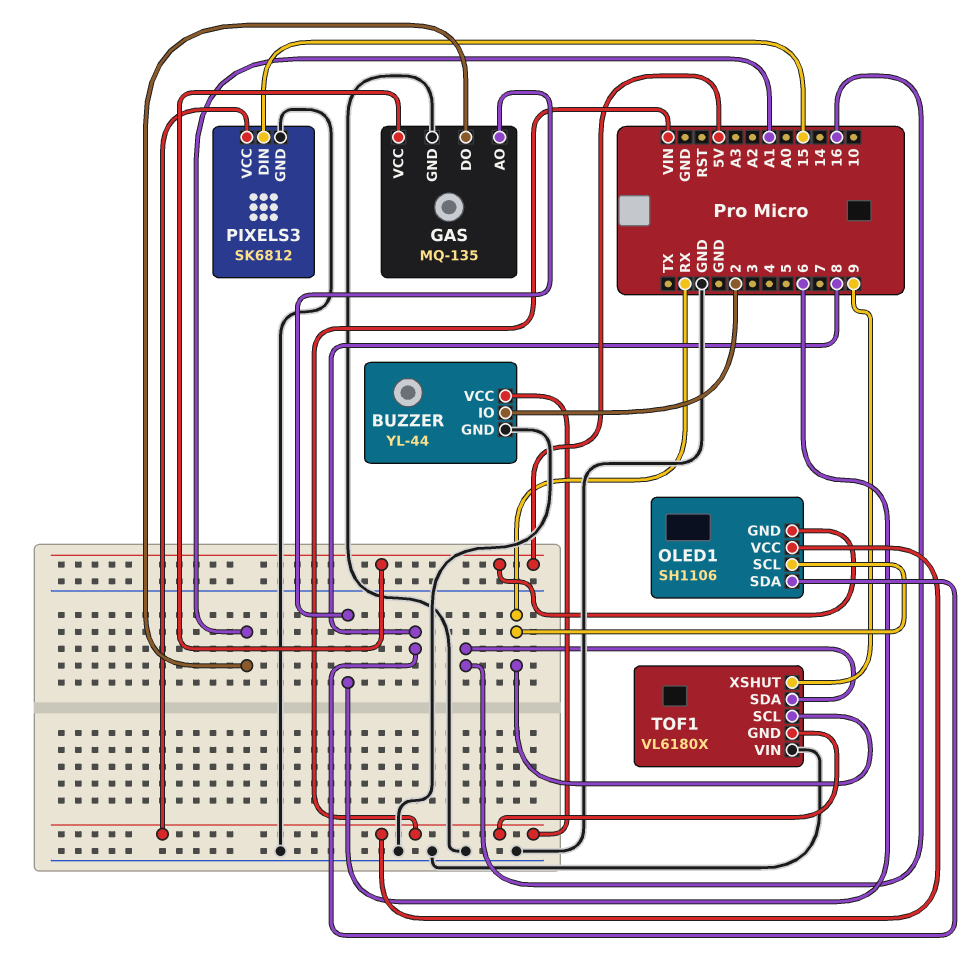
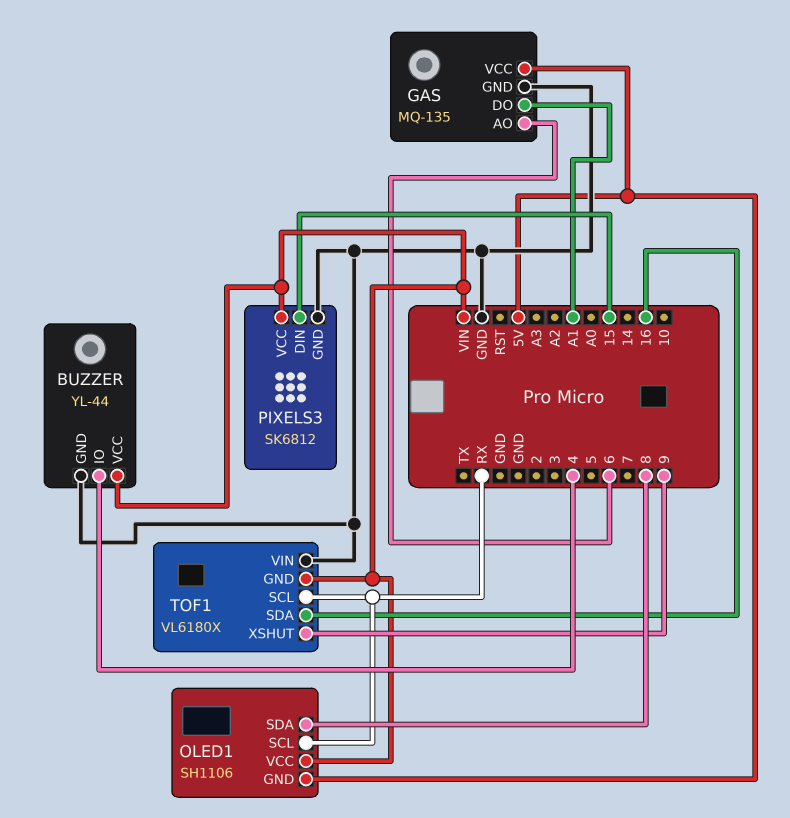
BUZZER pin IO: 2 -> 4

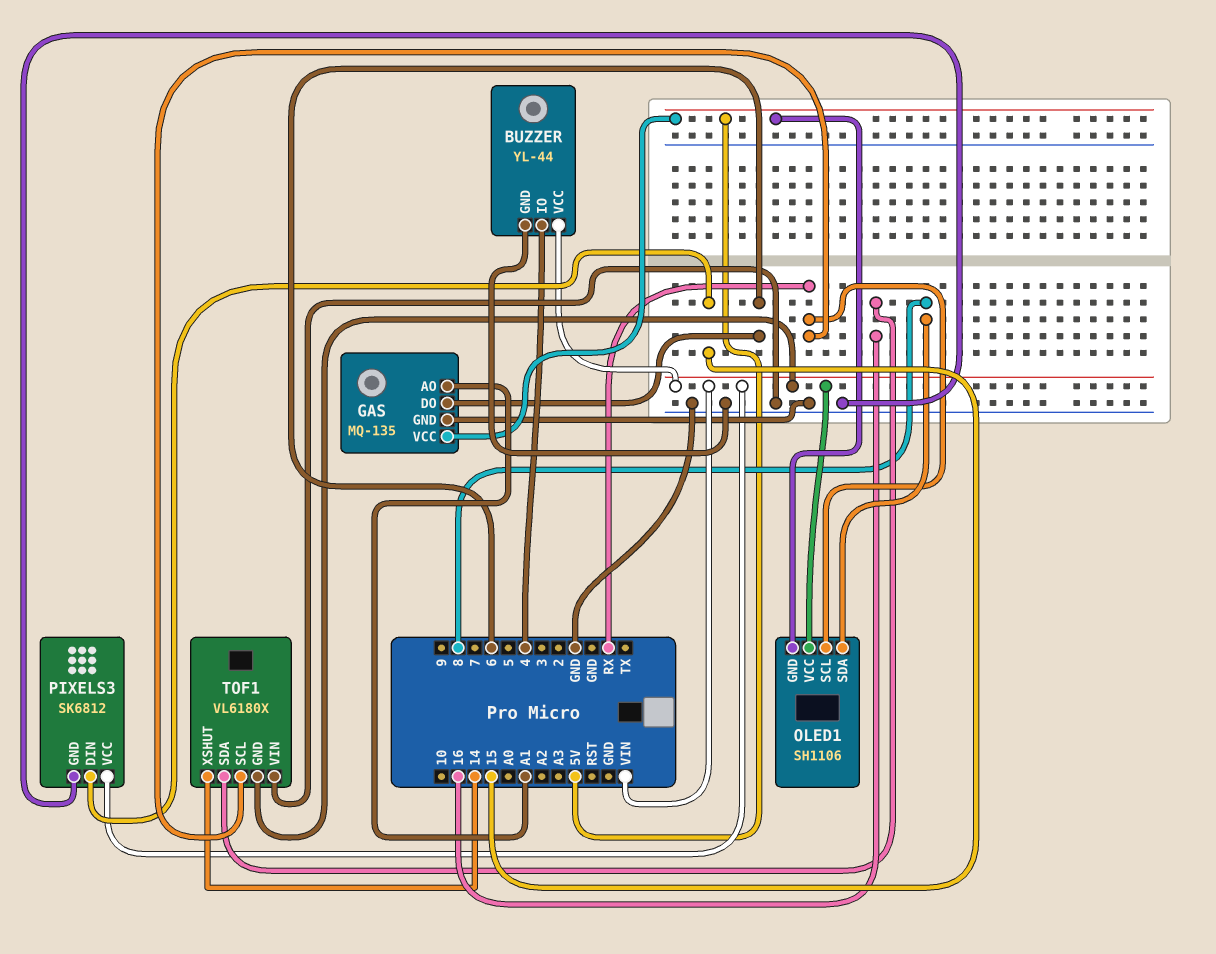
GAS pin AO: 6 -> A1
GAS pin DO: A1 -> 6
TOF1 pin XSHUT: 9 -> 14

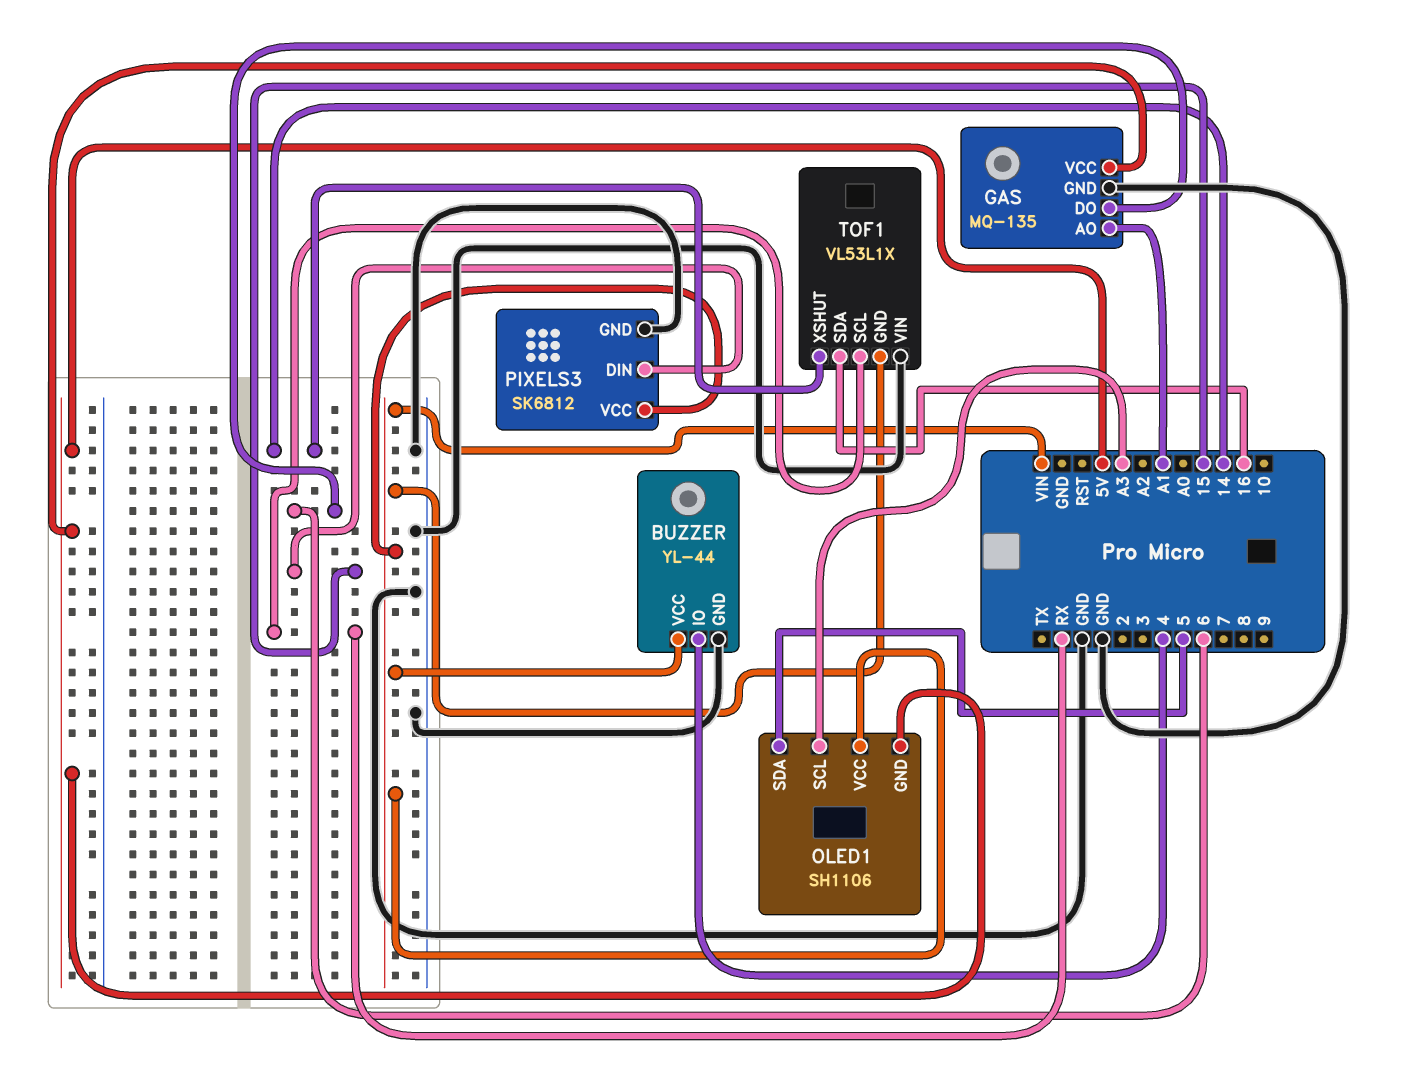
OLED1 pin SCL: RX -> A3
OLED1 pin SDA: 8 -> 5
TOF1: VL6180X -> VL53L1X

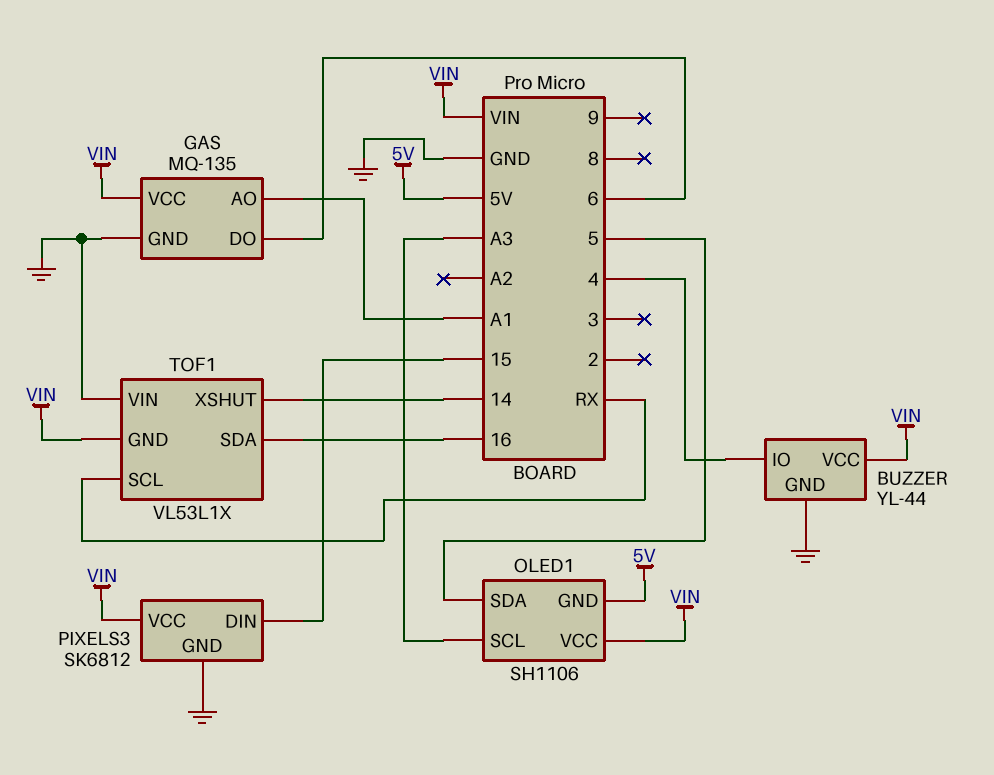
GAS pin VCC: 5V -> VIN

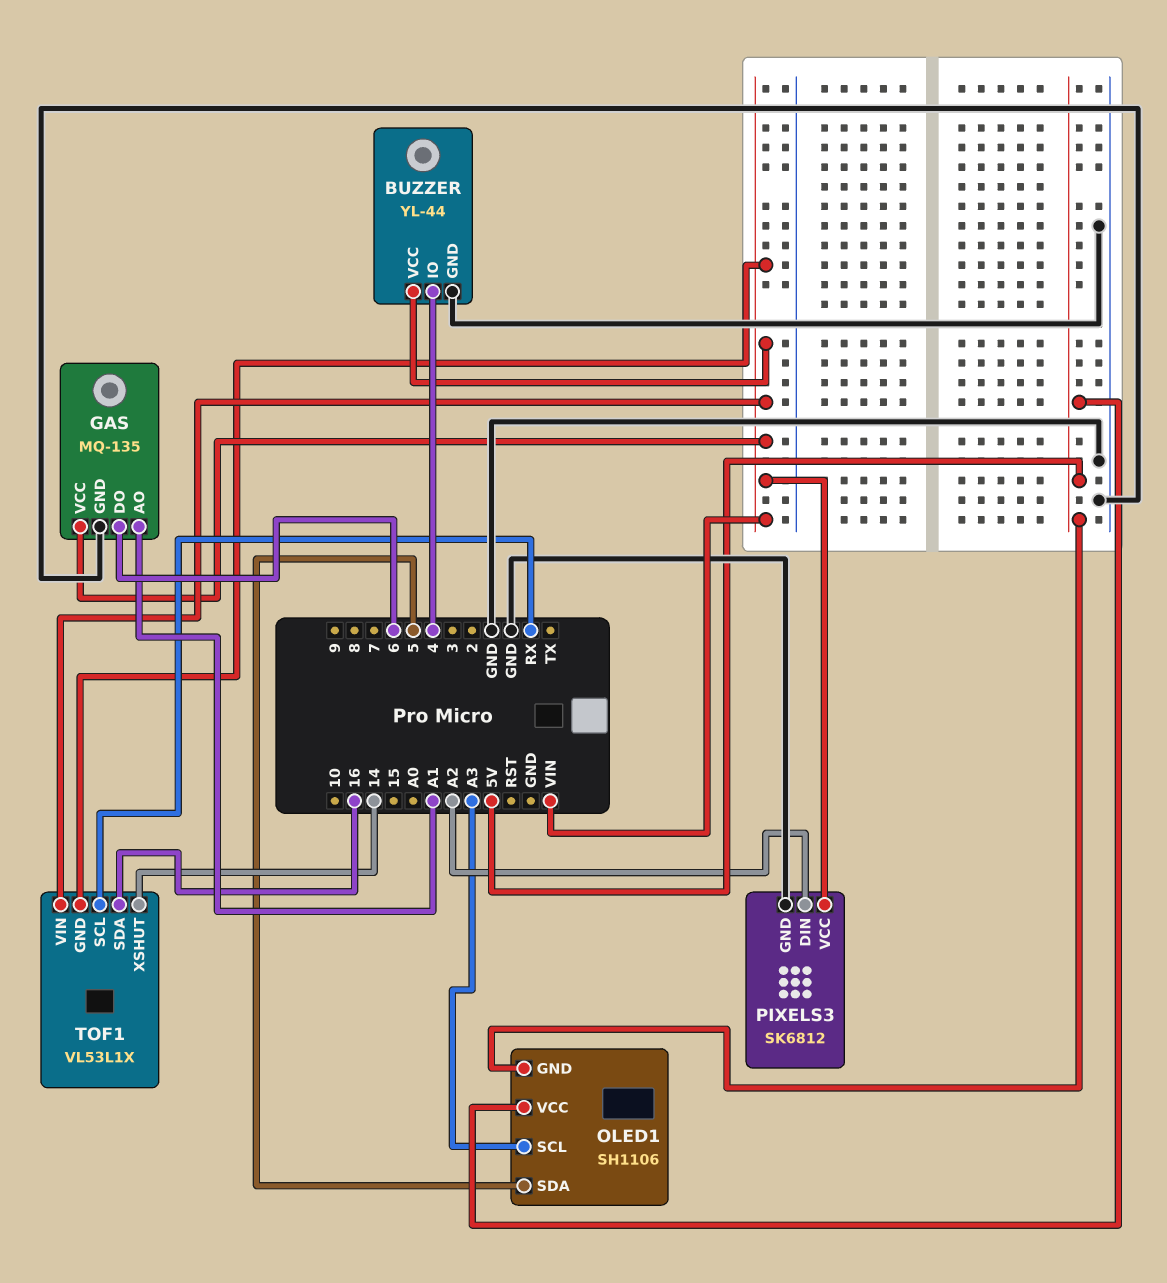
OLED1 pin VCC: VIN -> 5V
PIXELS3 pin DIN: 15 -> A2
TOF1 pin VIN: GND -> VIN

